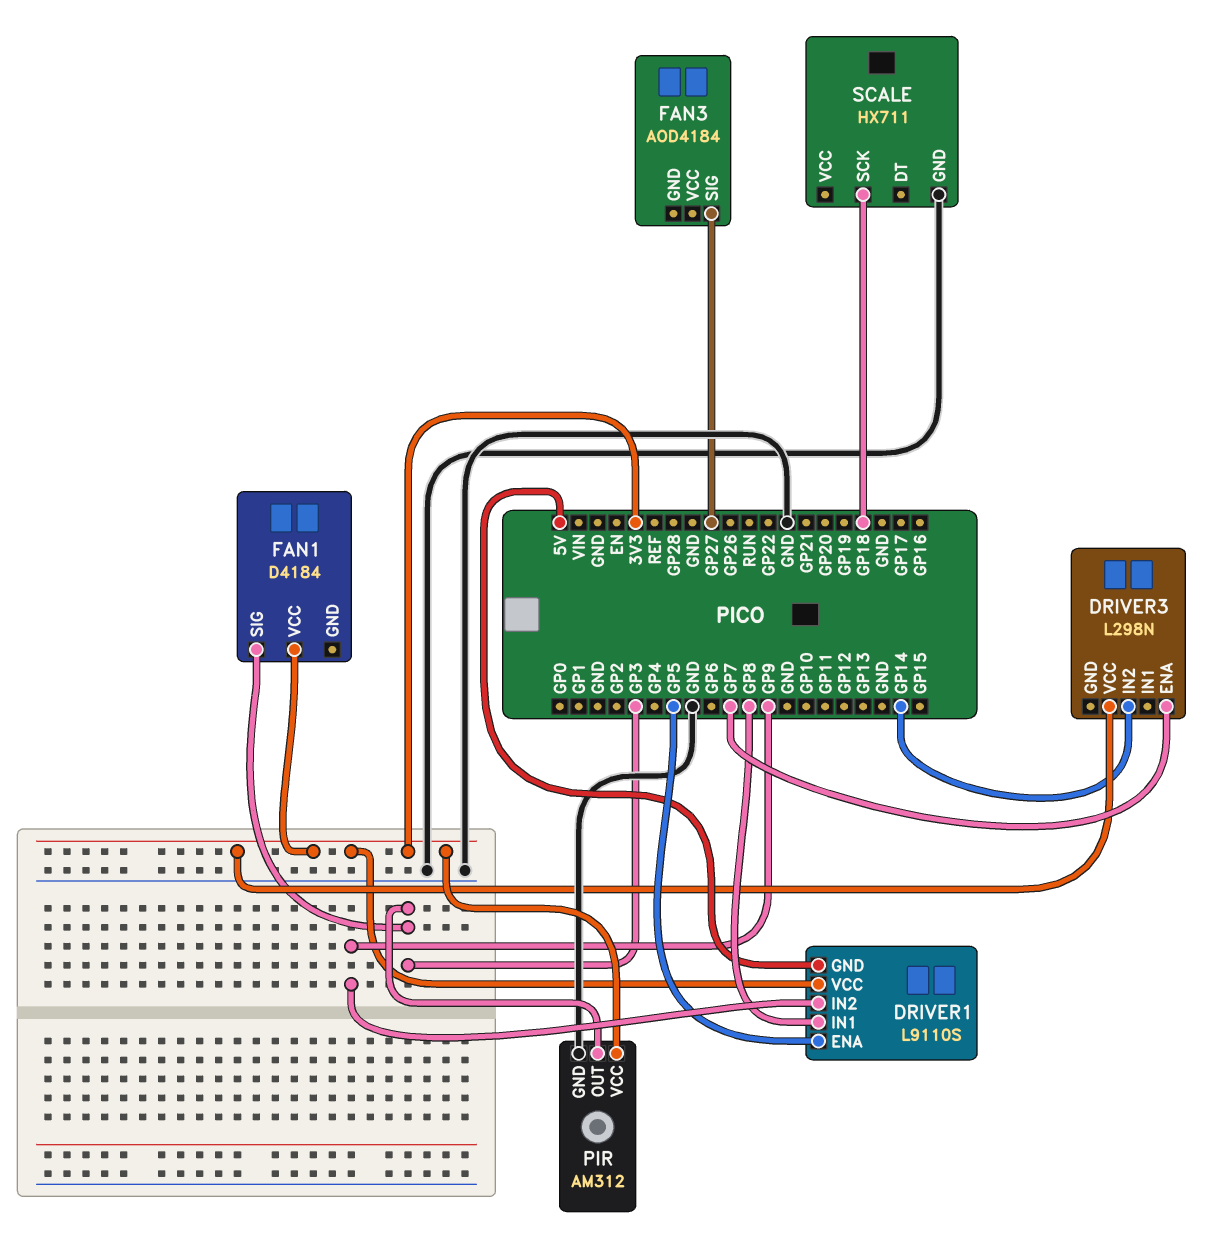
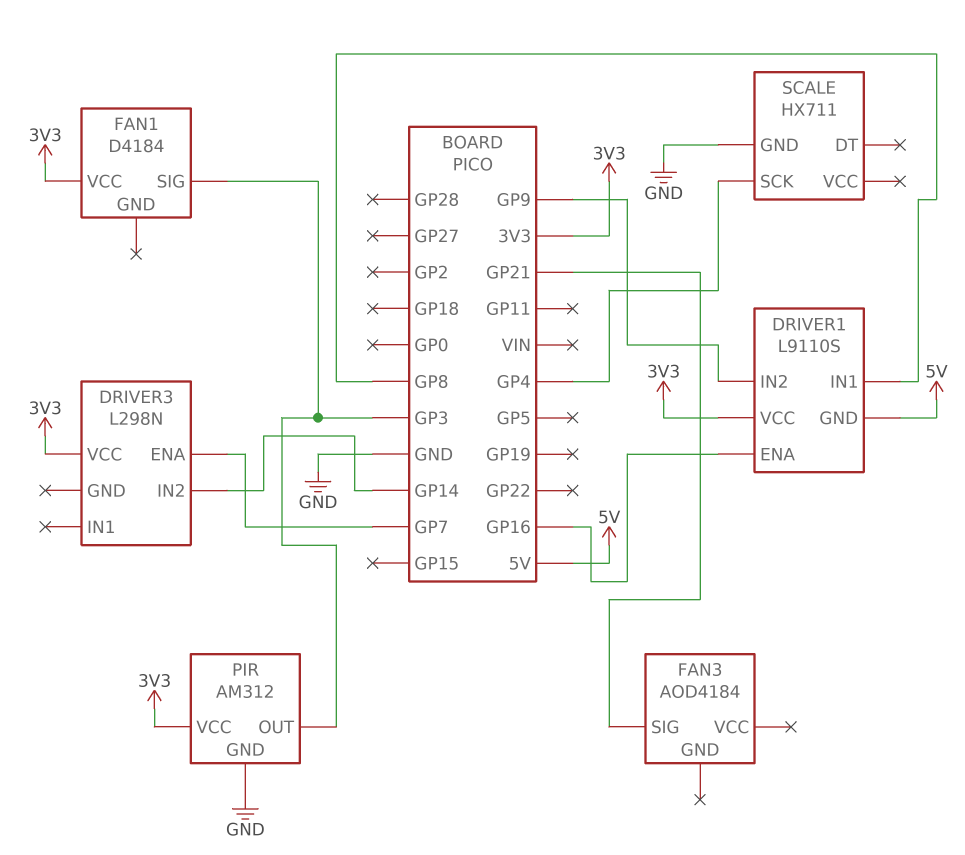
DRIVER1 pin ENA: GP5 -> GP16
FAN3 pin SIG: GP27 -> GP21
SCALE pin SCK: GP18 -> GP4

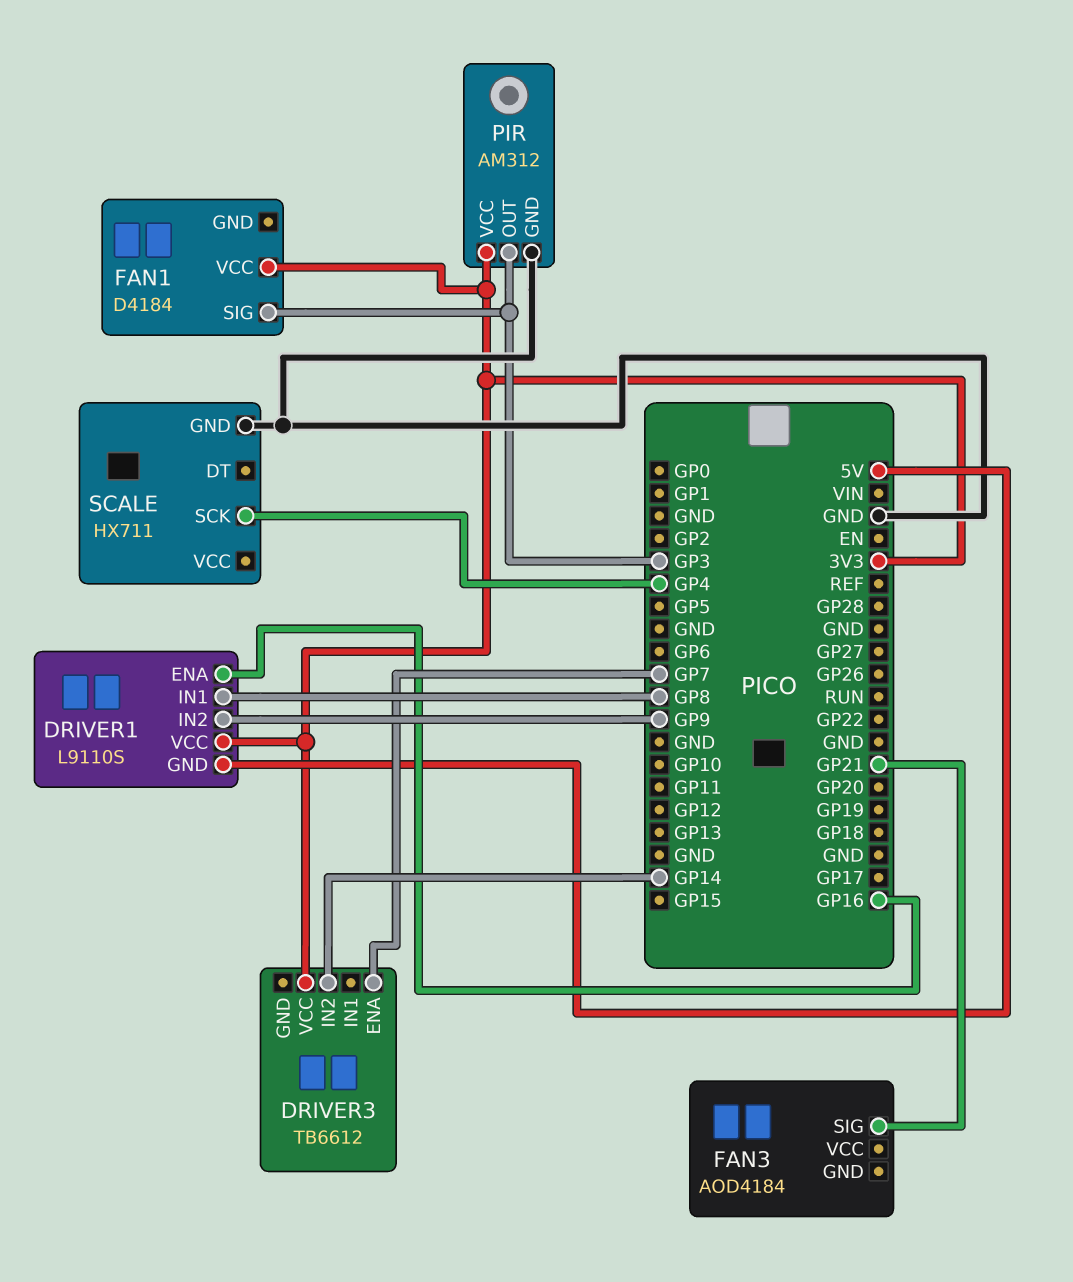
DRIVER3: L298N -> TB6612

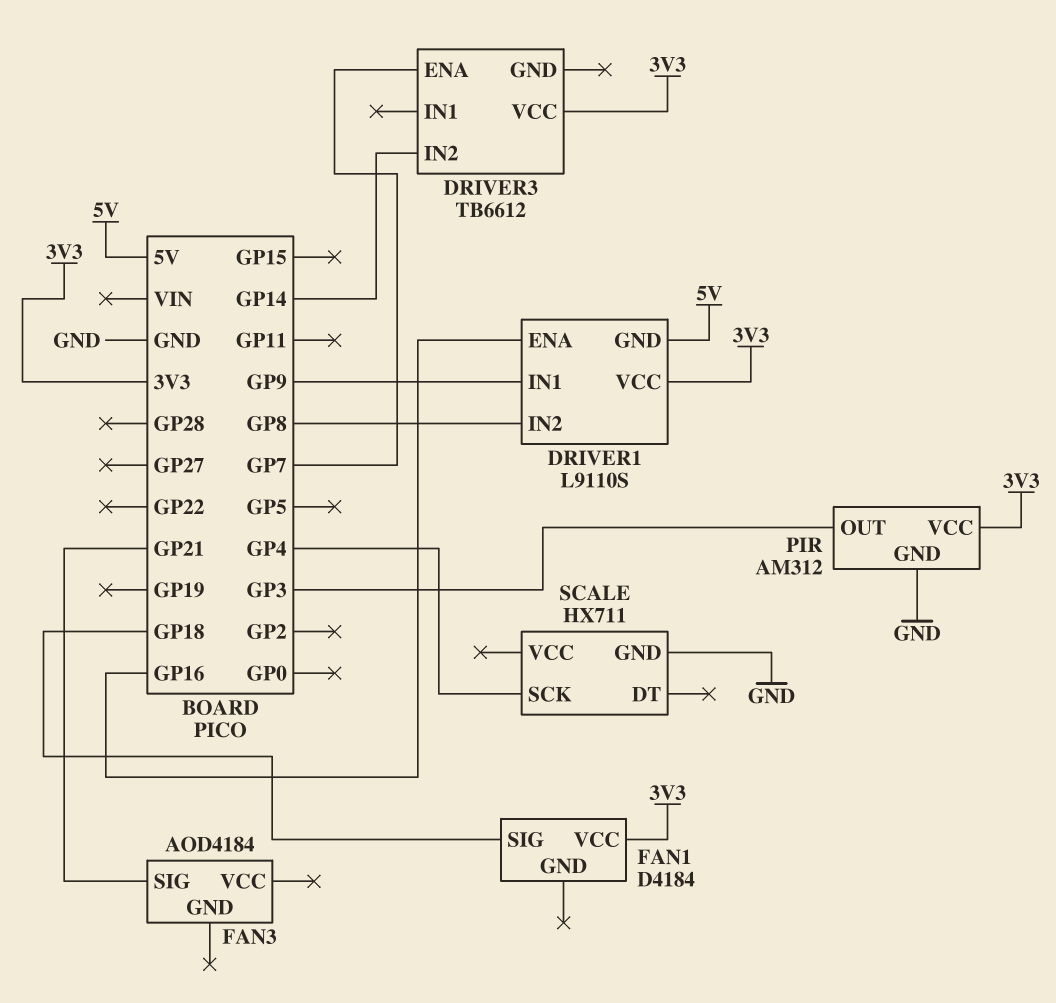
DRIVER1 pin IN1: GP8 -> GP9
DRIVER1 pin IN2: GP9 -> GP8
FAN1 pin SIG: GP3 -> GP18

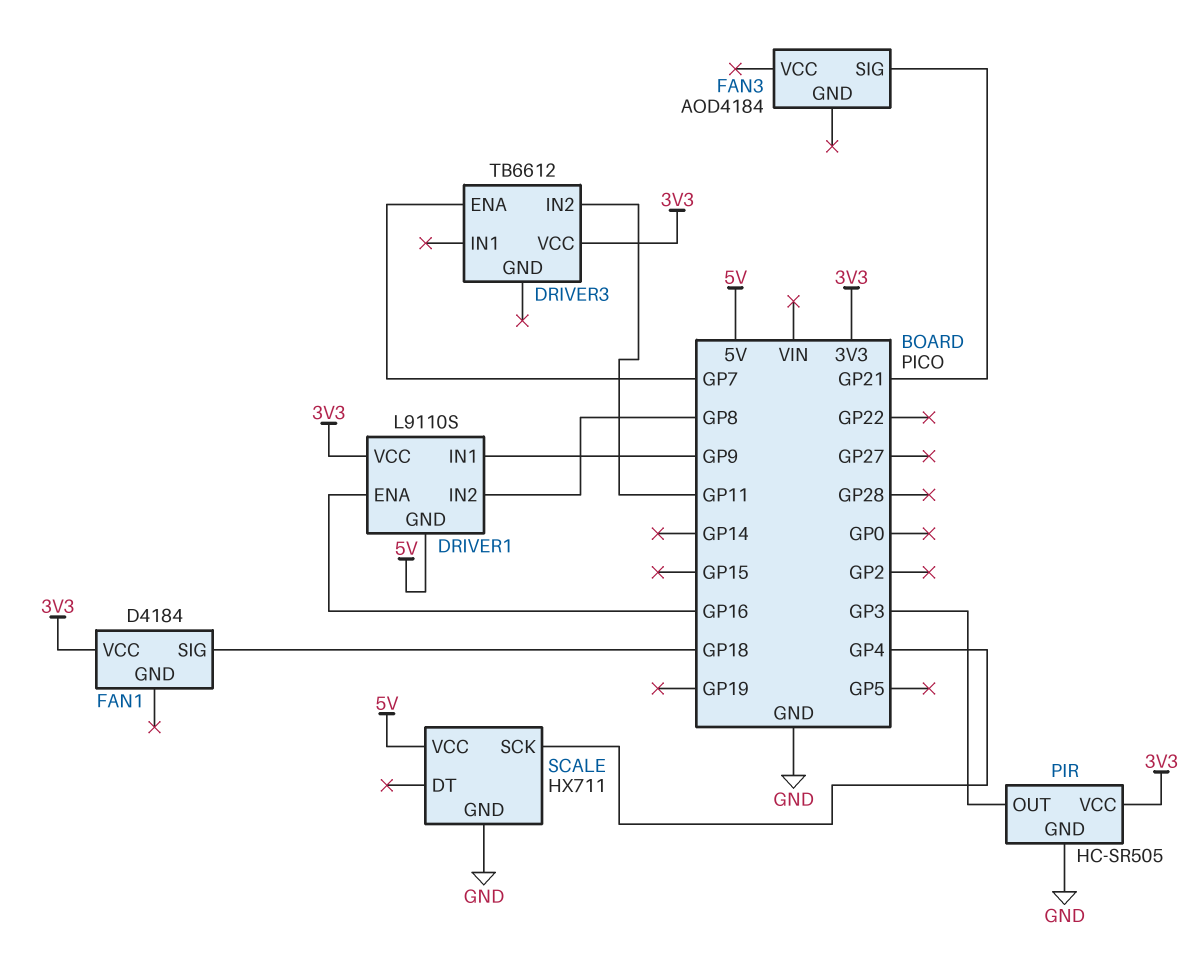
DRIVER3 pin IN2: GP14 -> GP11
PIR: AM312 -> HC-SR505
SCALE pin VCC: none -> 5V

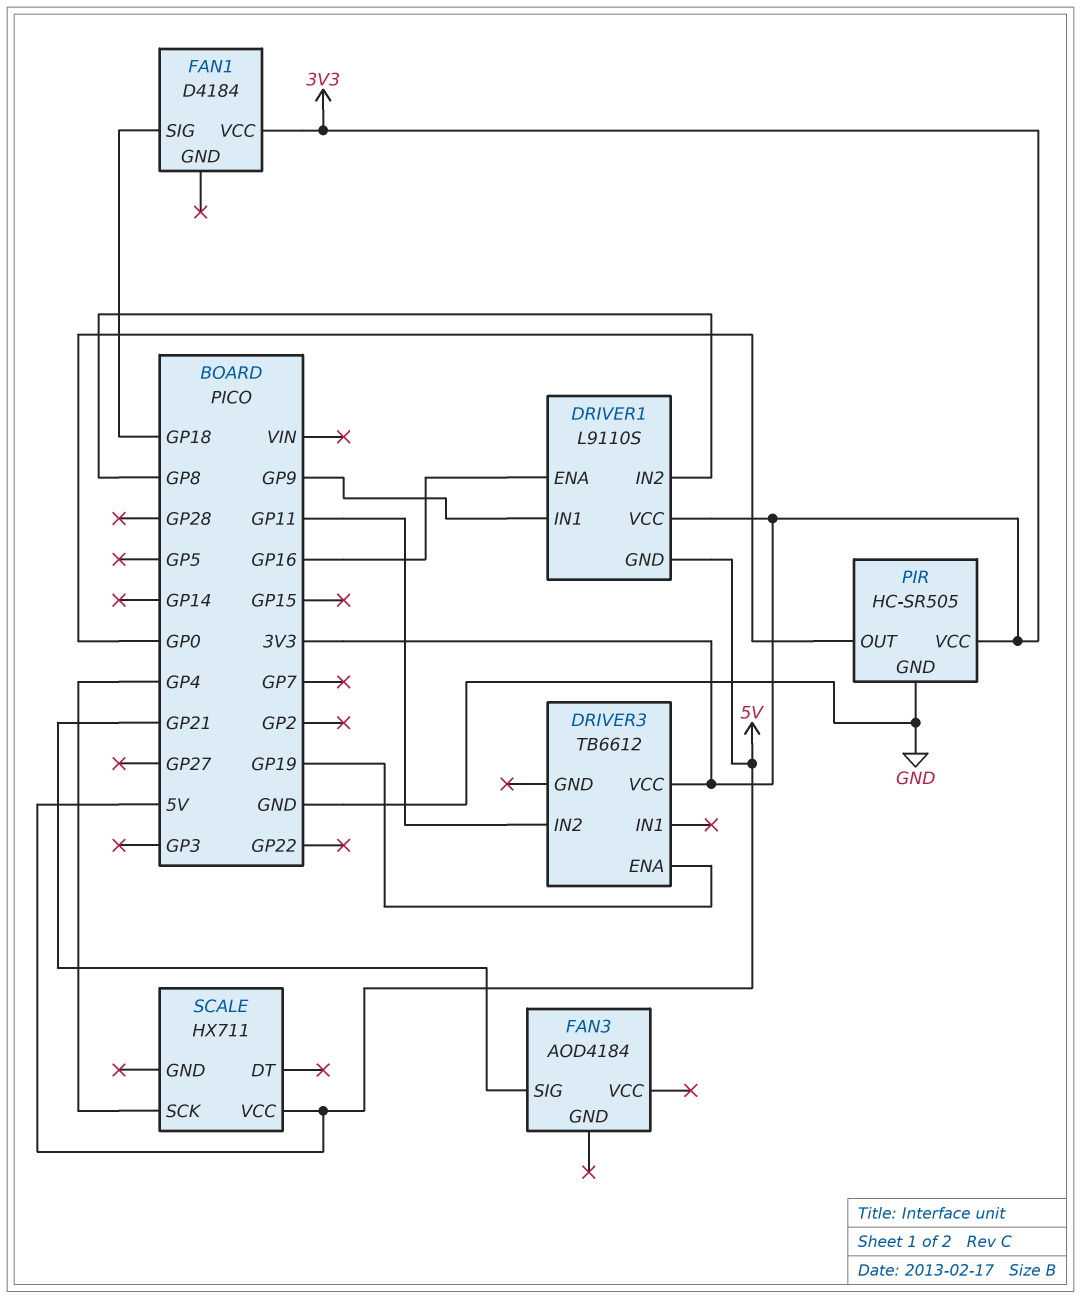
DRIVER3 pin ENA: GP7 -> GP19
PIR pin OUT: GP3 -> GP0
SCALE pin GND: GND -> none

